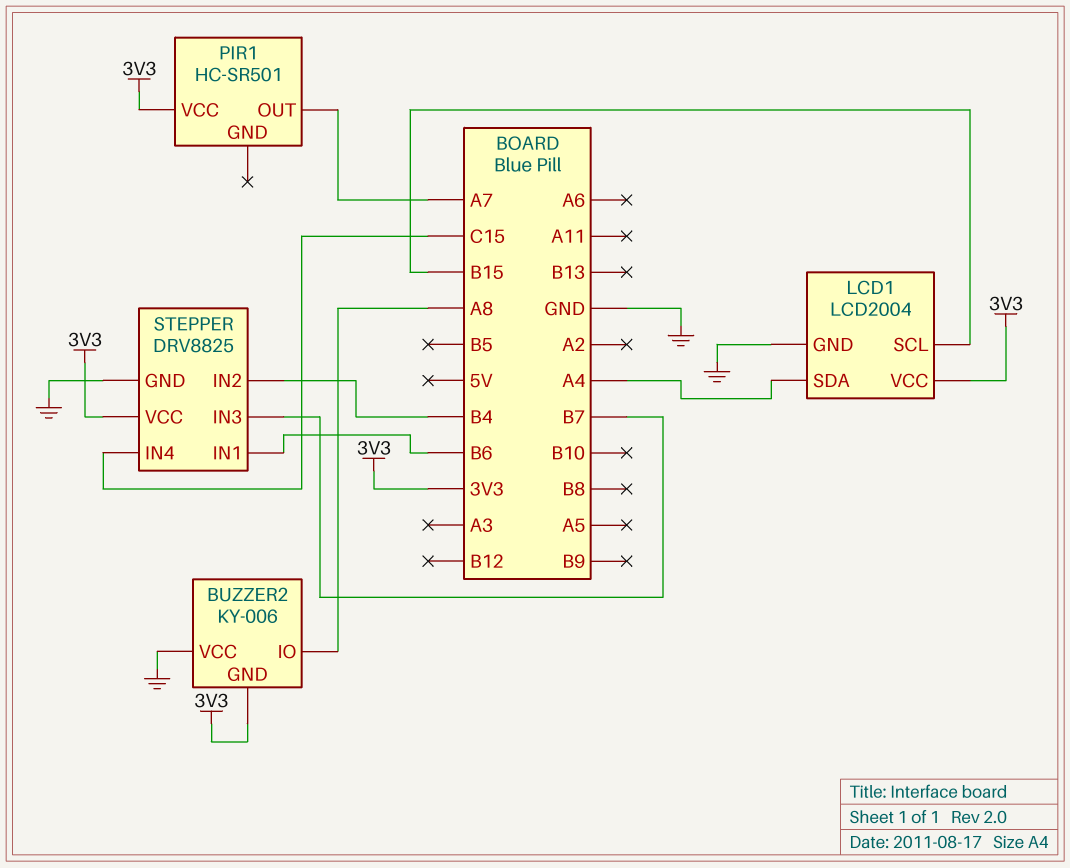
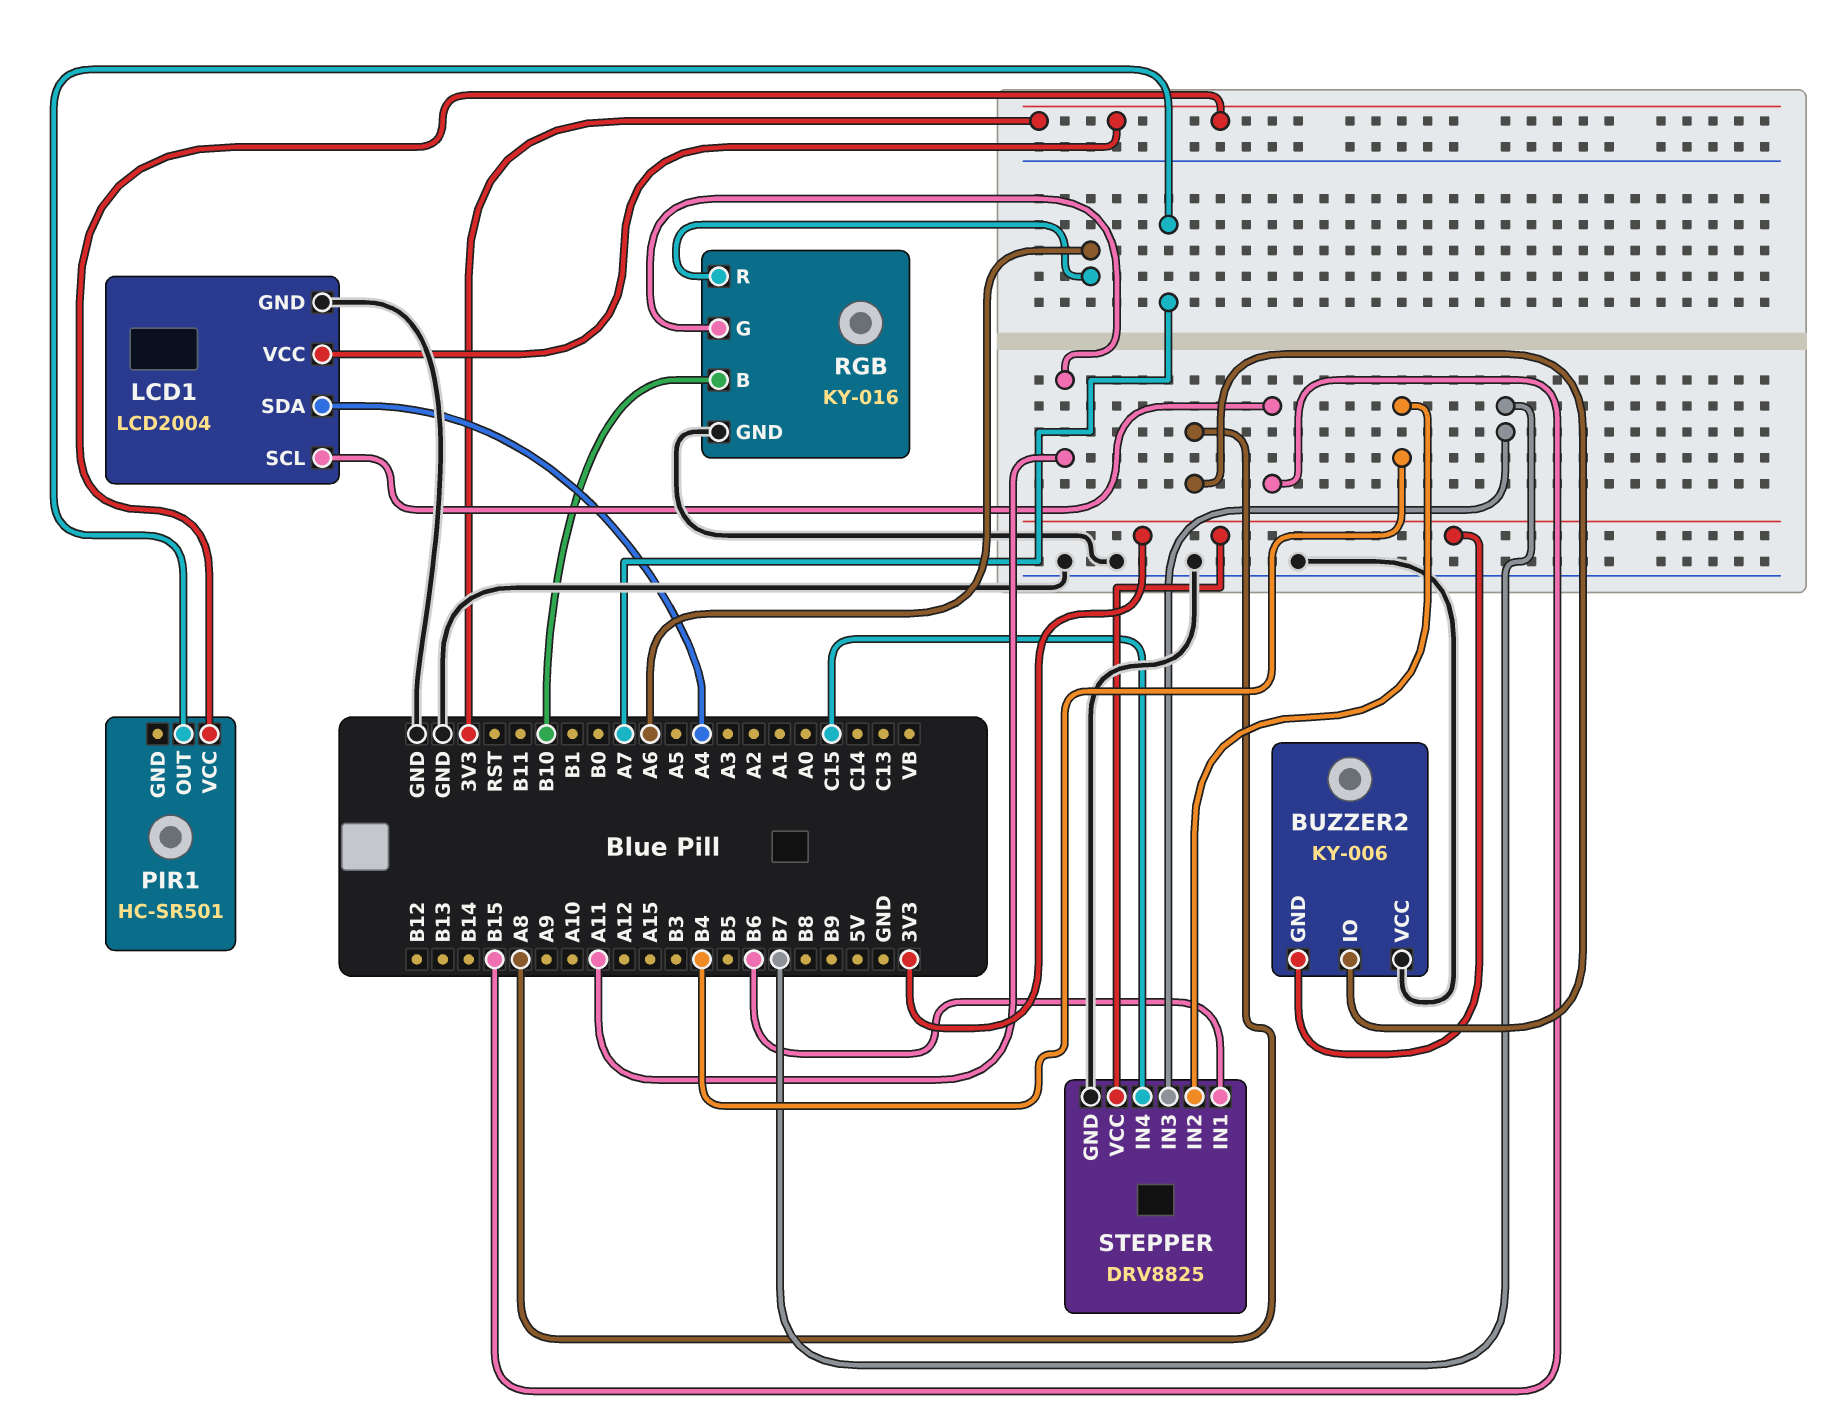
RGB: none -> KY-016
RGB pin B: none -> B10
RGB pin G: none -> A11
RGB pin GND: none -> GND
RGB pin R: none -> A6

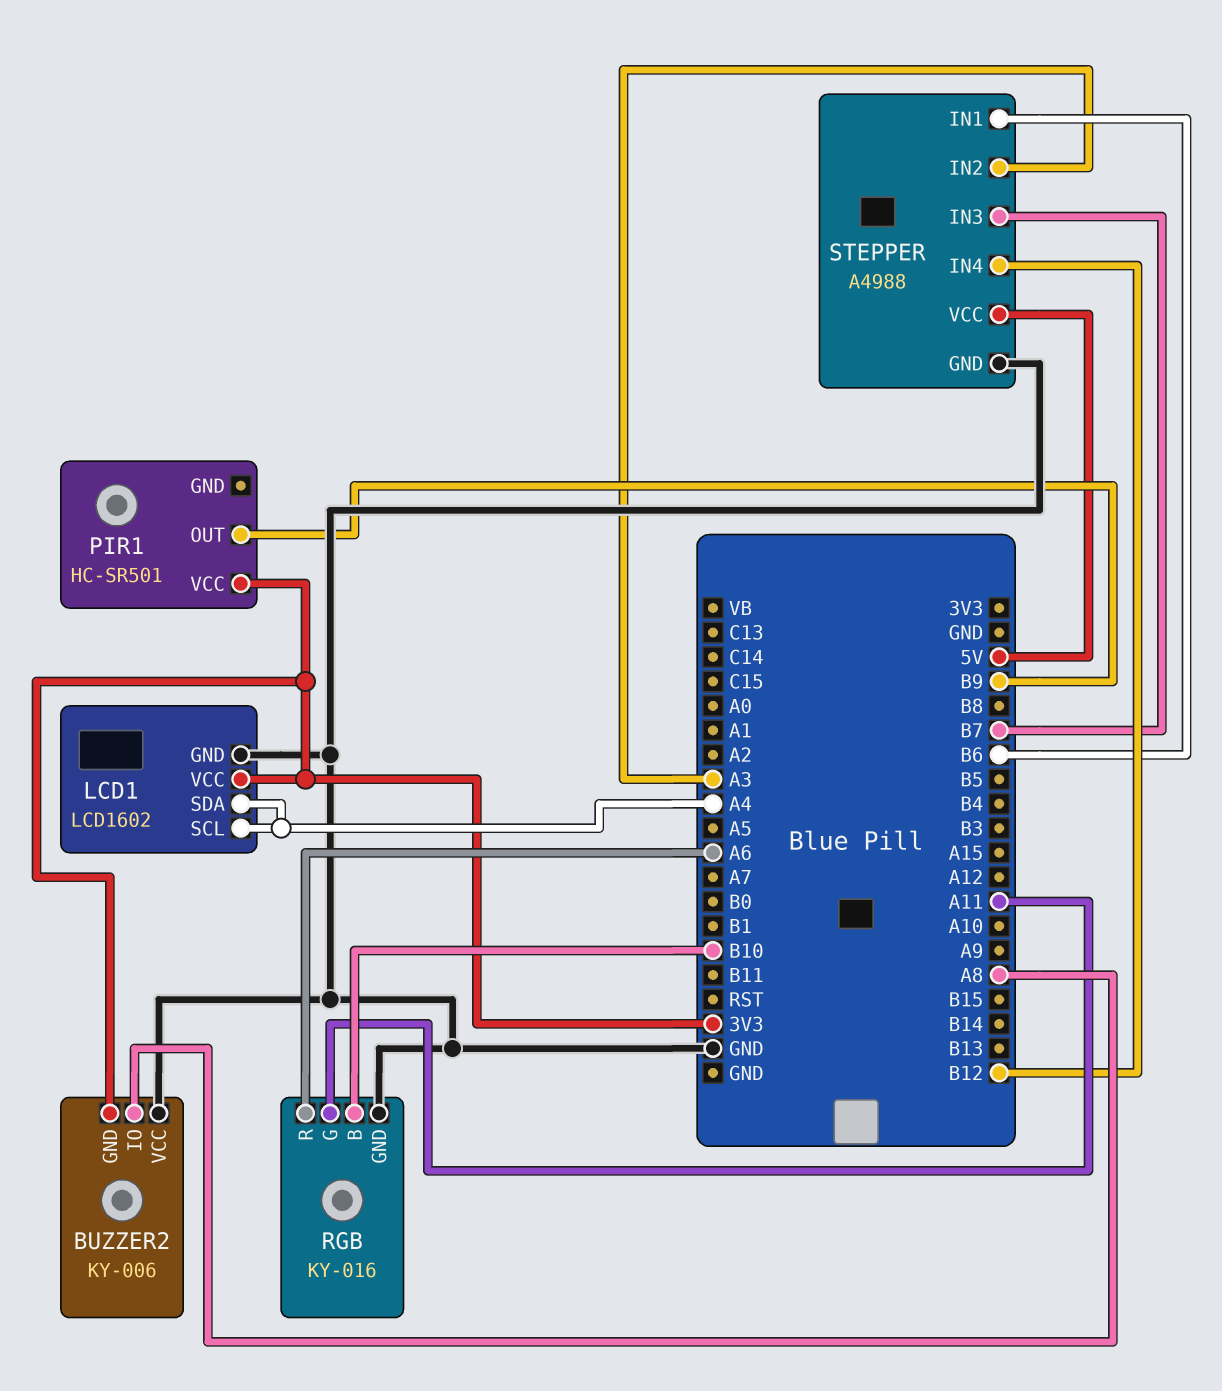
LCD1: LCD2004 -> LCD1602
LCD1 pin SCL: B15 -> A4
PIR1 pin OUT: A7 -> B9
STEPPER: DRV8825 -> A4988
STEPPER pin IN2: B4 -> A3
STEPPER pin IN4: C15 -> B12
STEPPER pin VCC: 3V3 -> 5V

